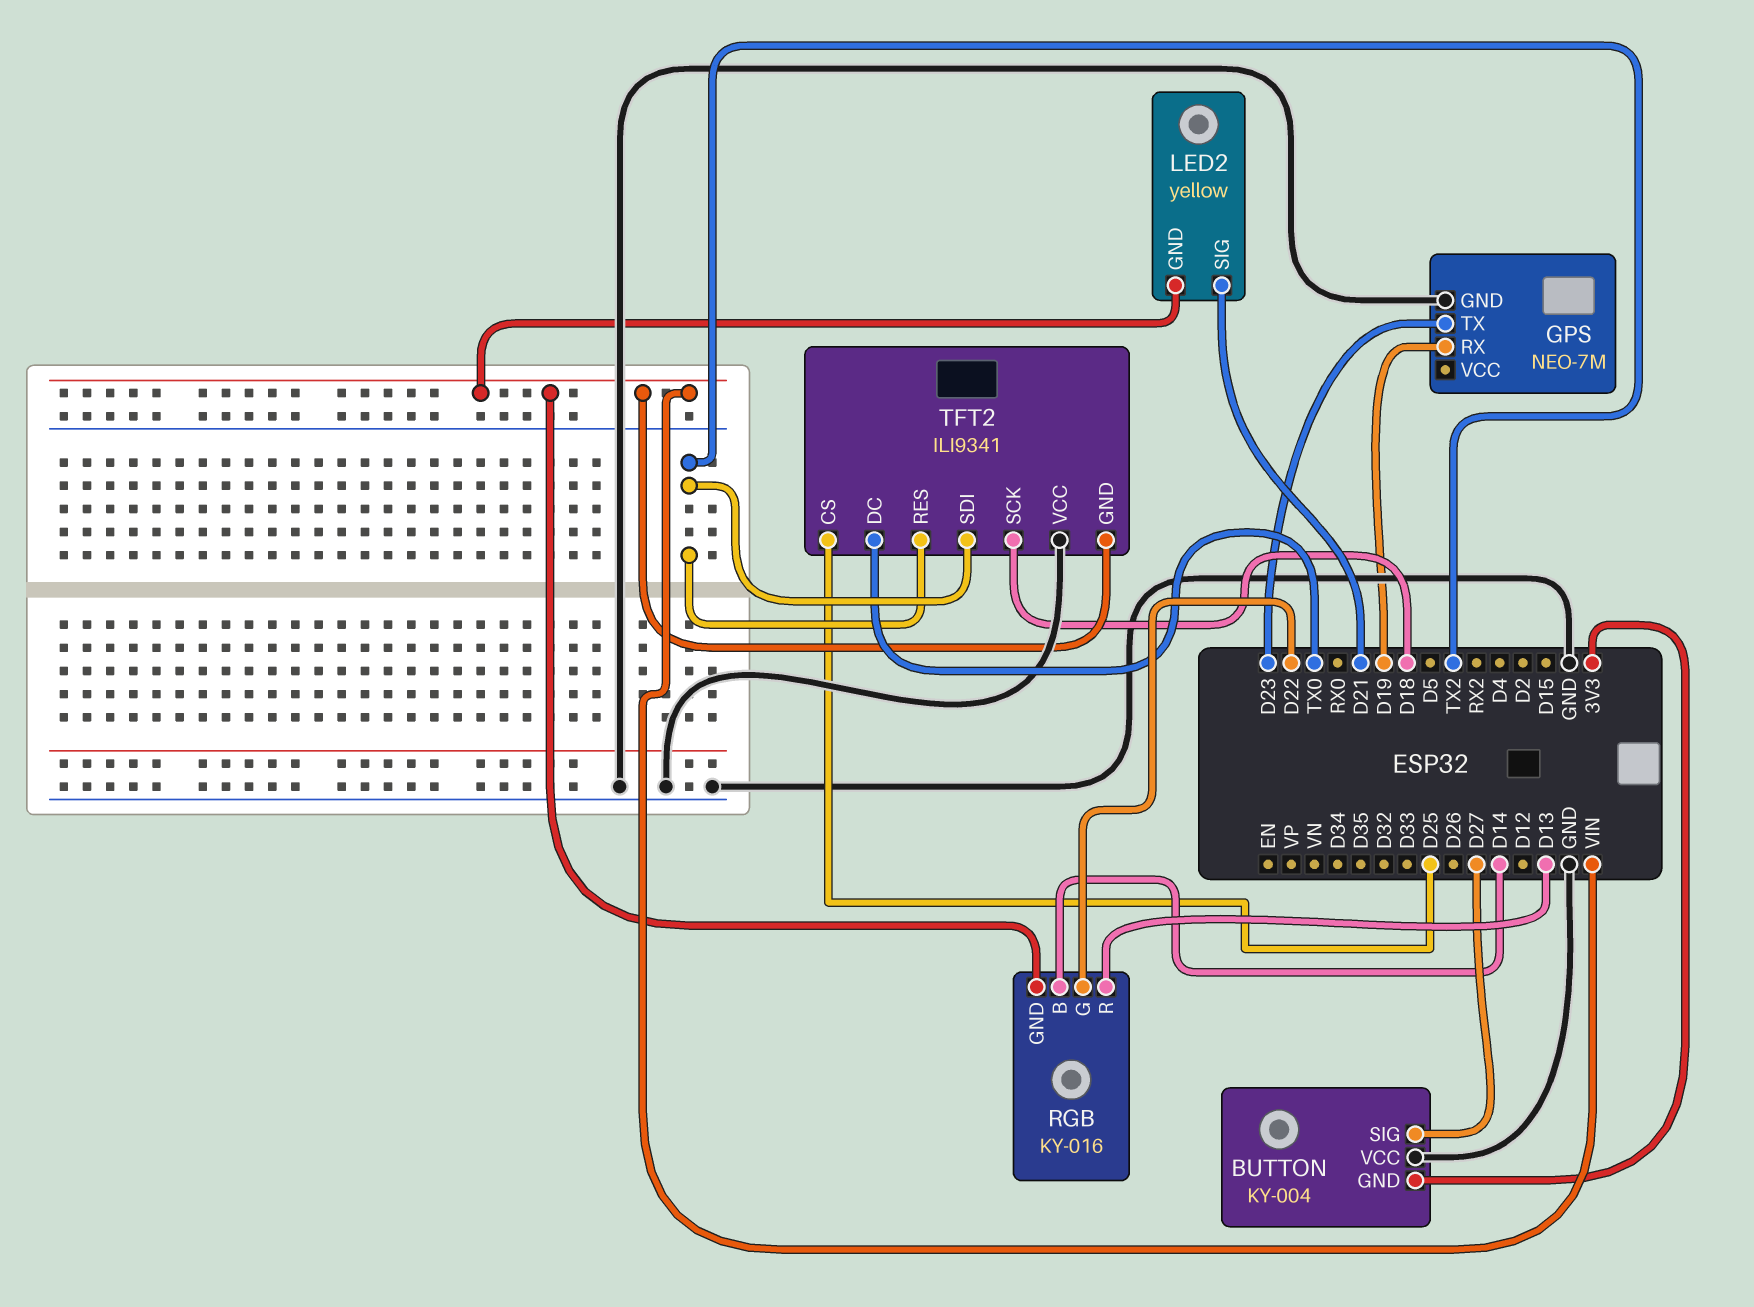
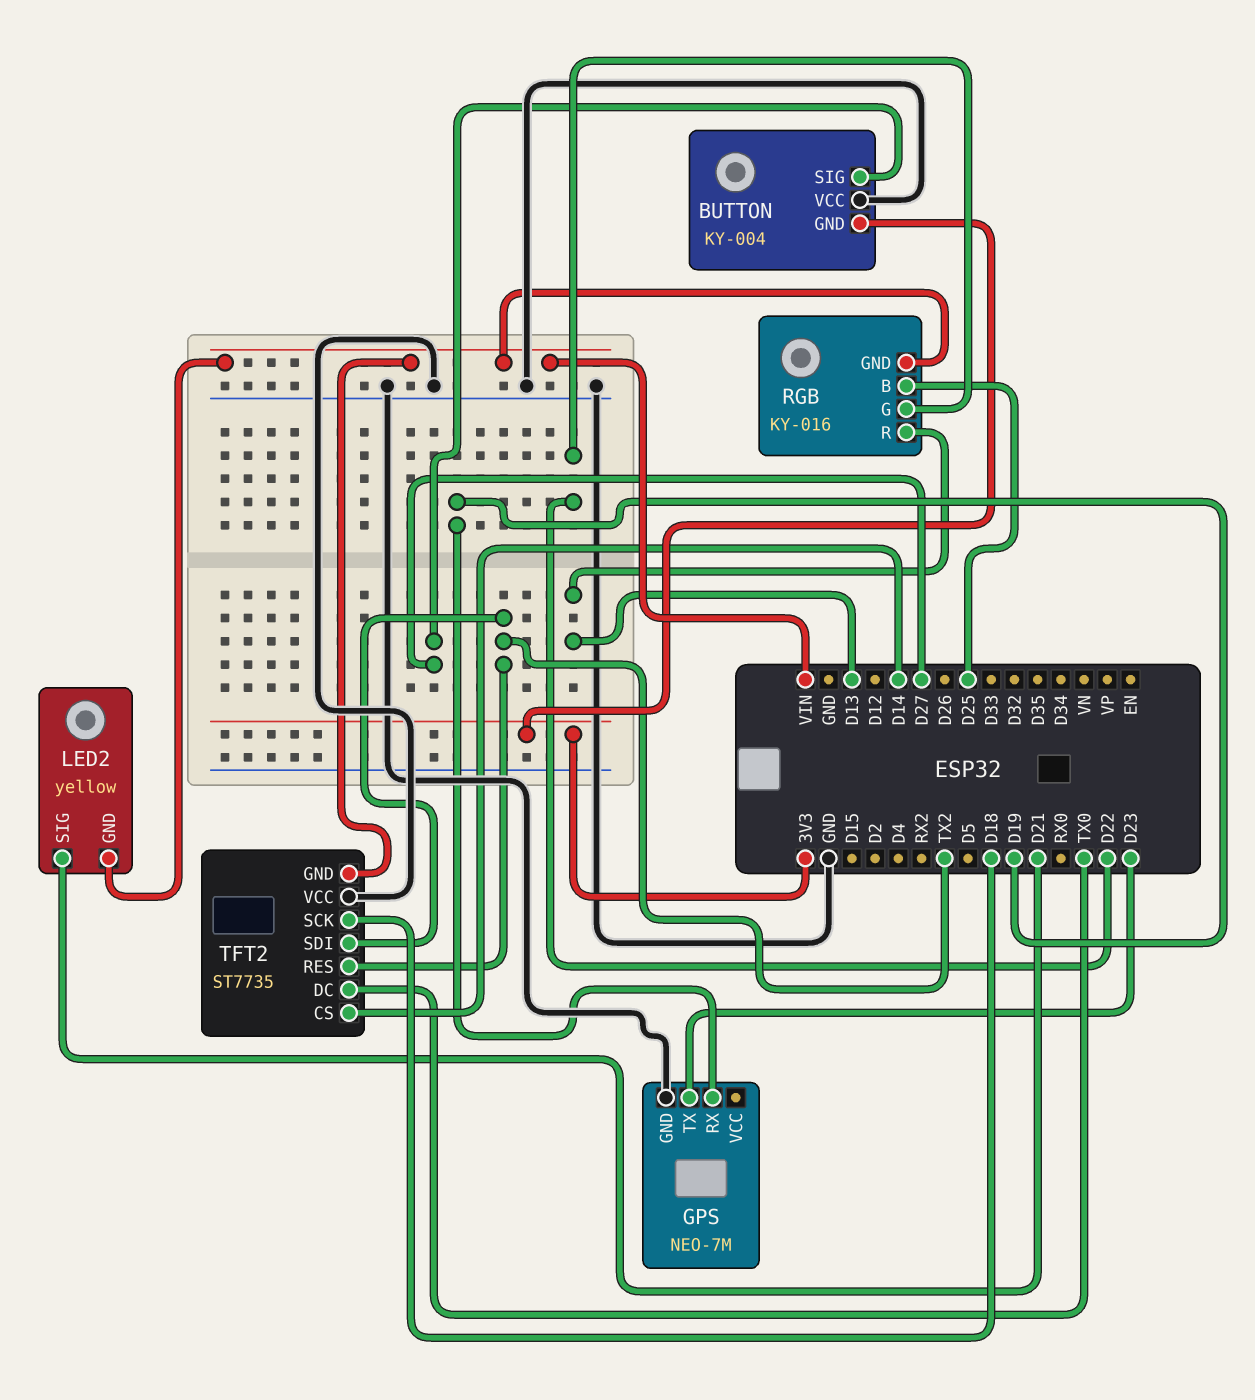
RGB pin B: D14 -> D25
TFT2: ILI9341 -> ST7735
TFT2 pin CS: D25 -> D14

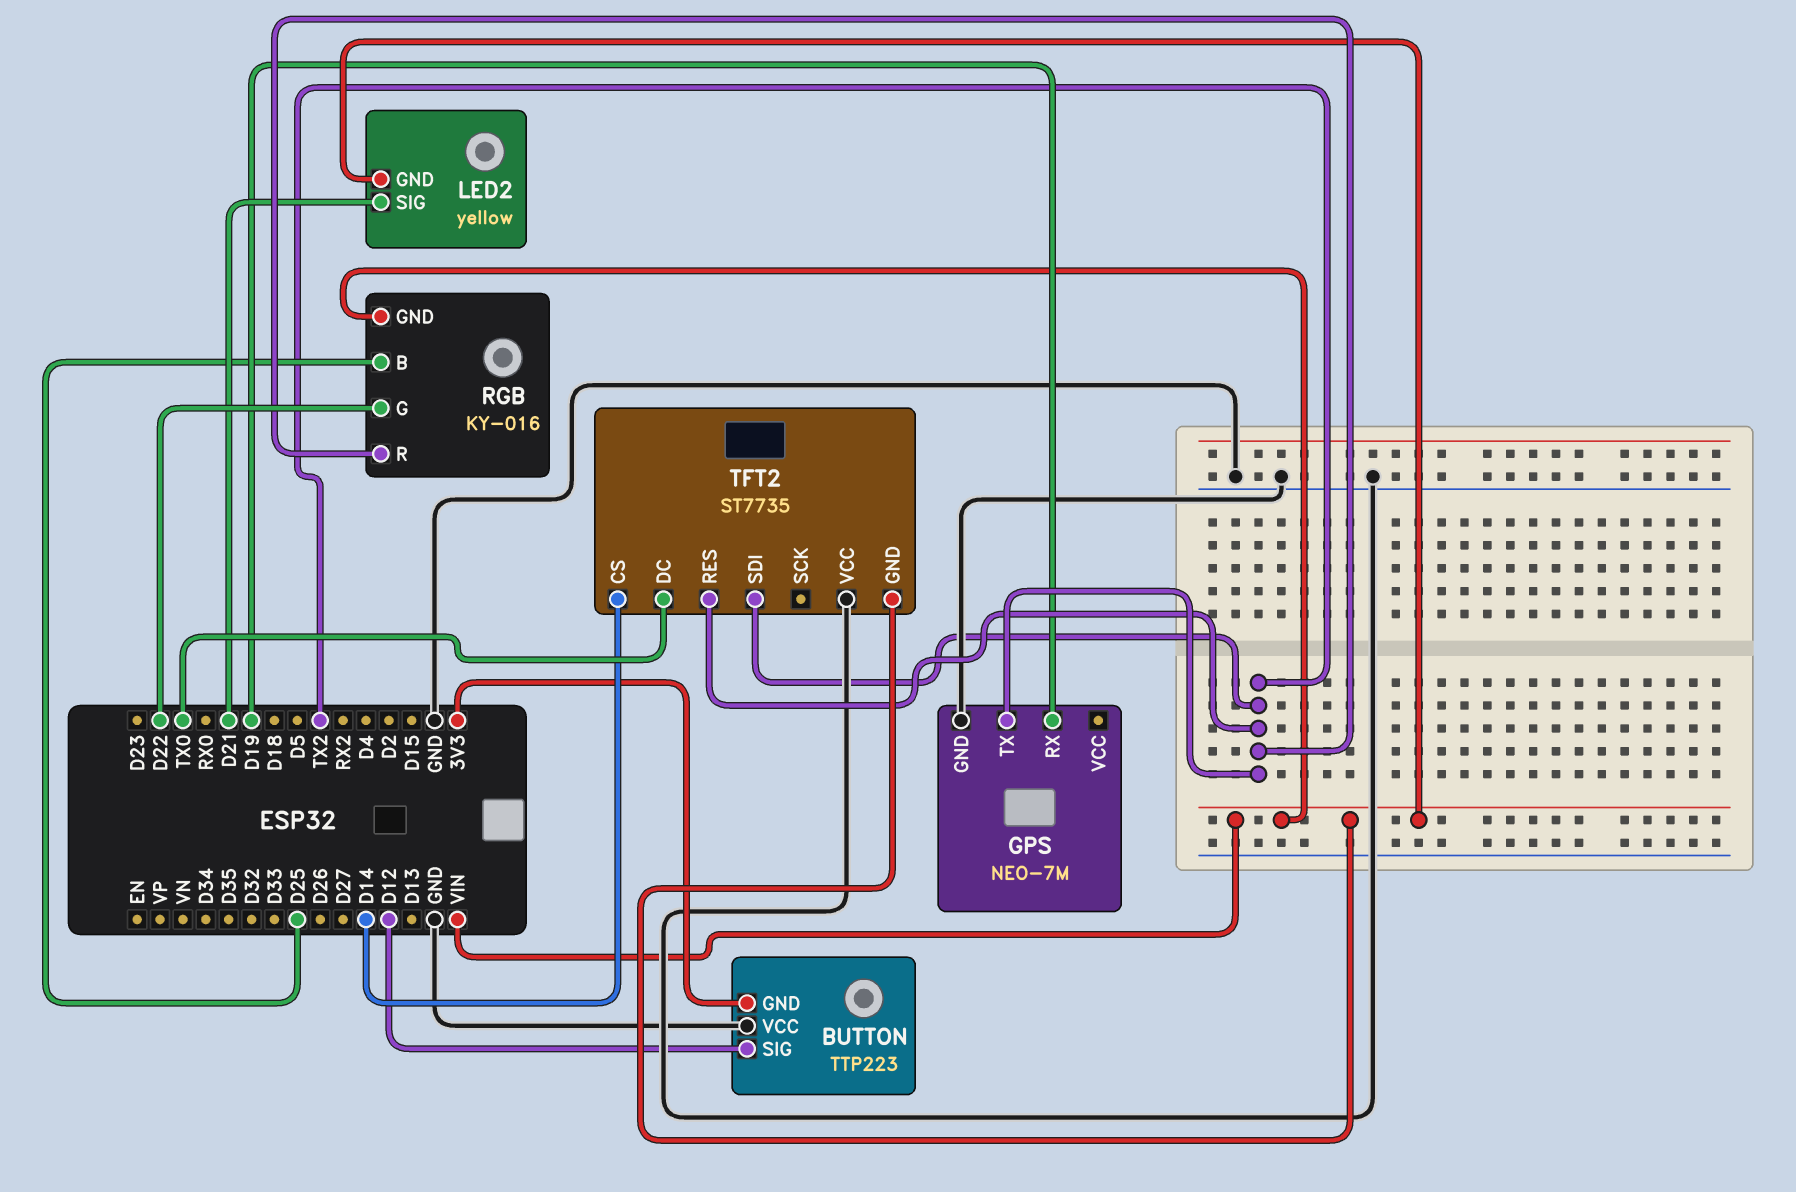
BUTTON: KY-004 -> TTP223
BUTTON pin SIG: D27 -> D12
GPS pin TX: D23 -> TX2
RGB pin R: D13 -> TX2
TFT2 pin SCK: D18 -> none

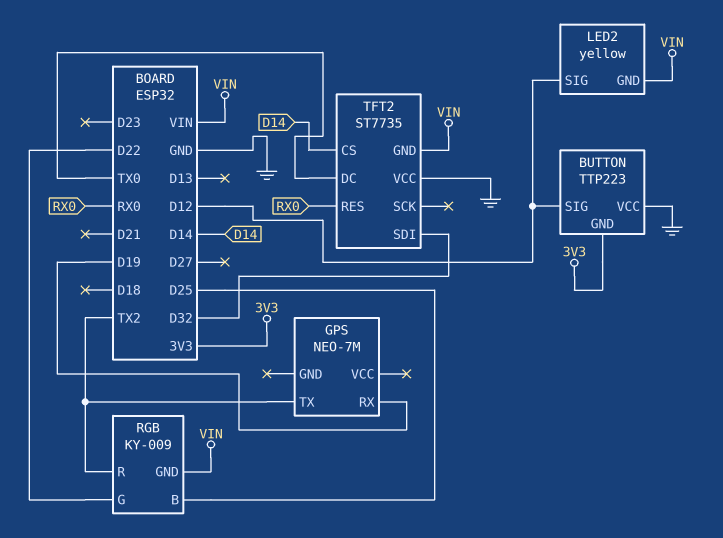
GPS pin GND: GND -> none
LED2 pin SIG: D21 -> D12
RGB: KY-016 -> KY-009
TFT2 pin RES: TX2 -> RX0
TFT2 pin SDI: TX2 -> D32

